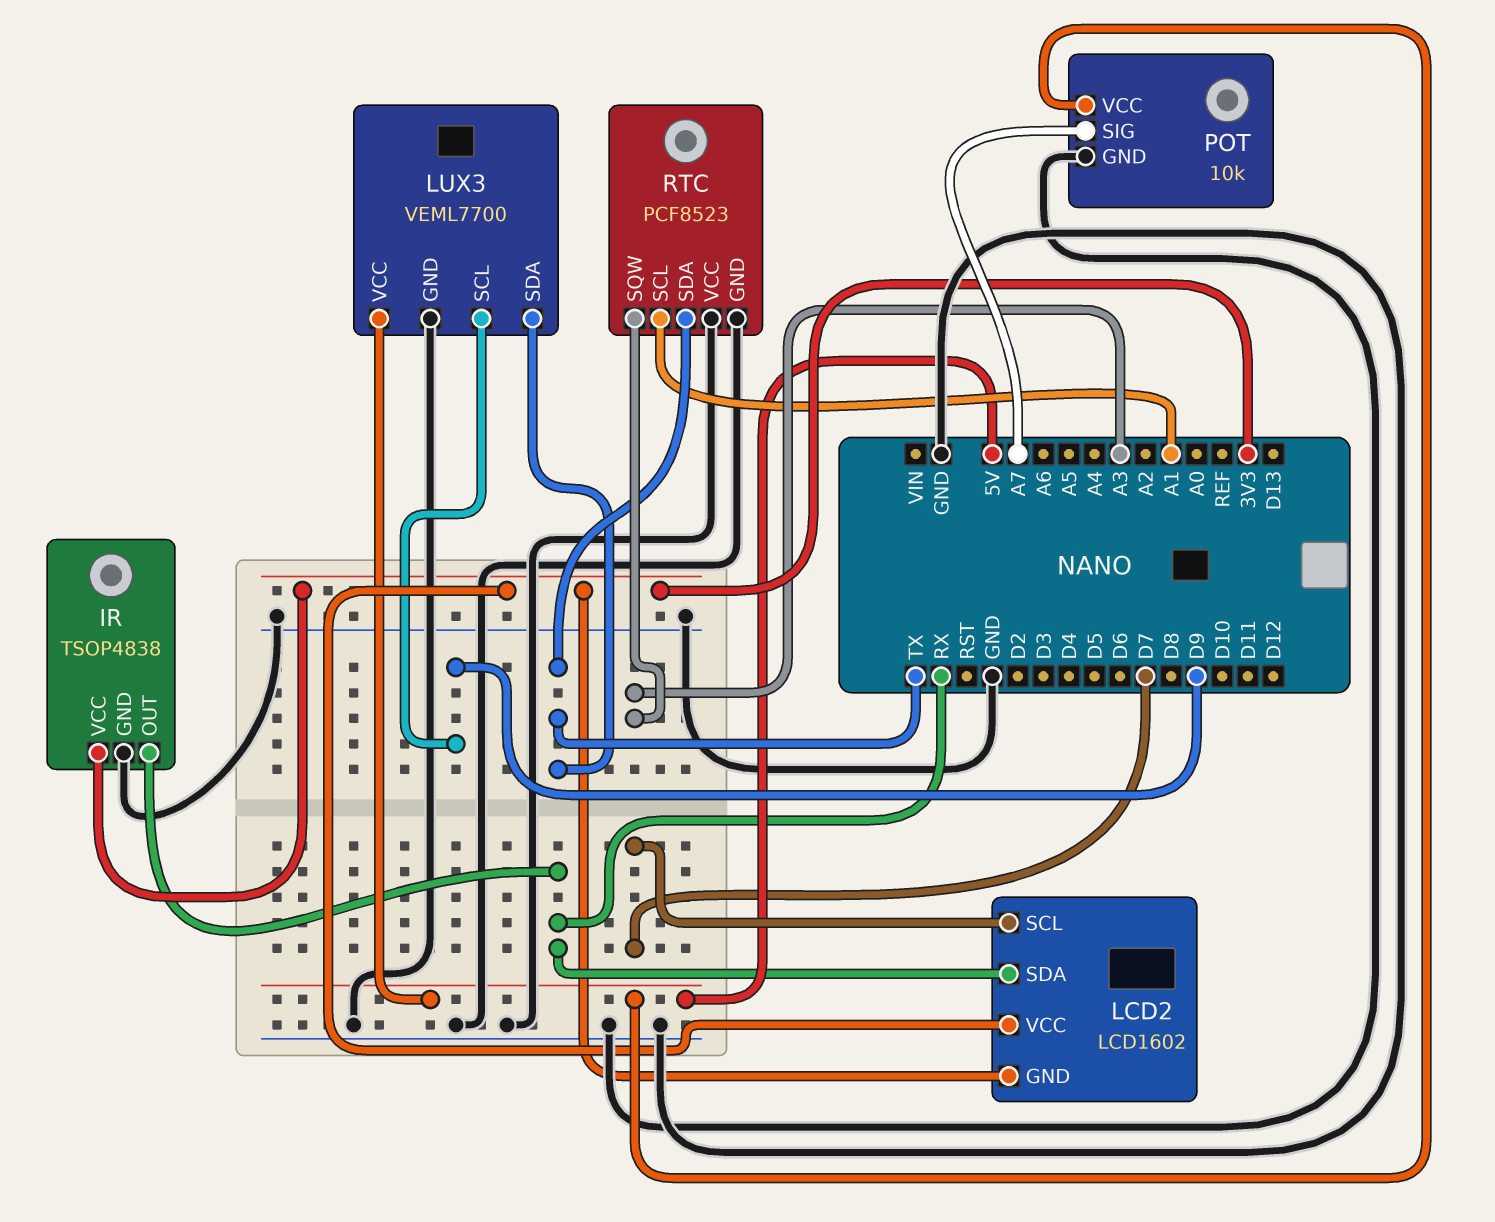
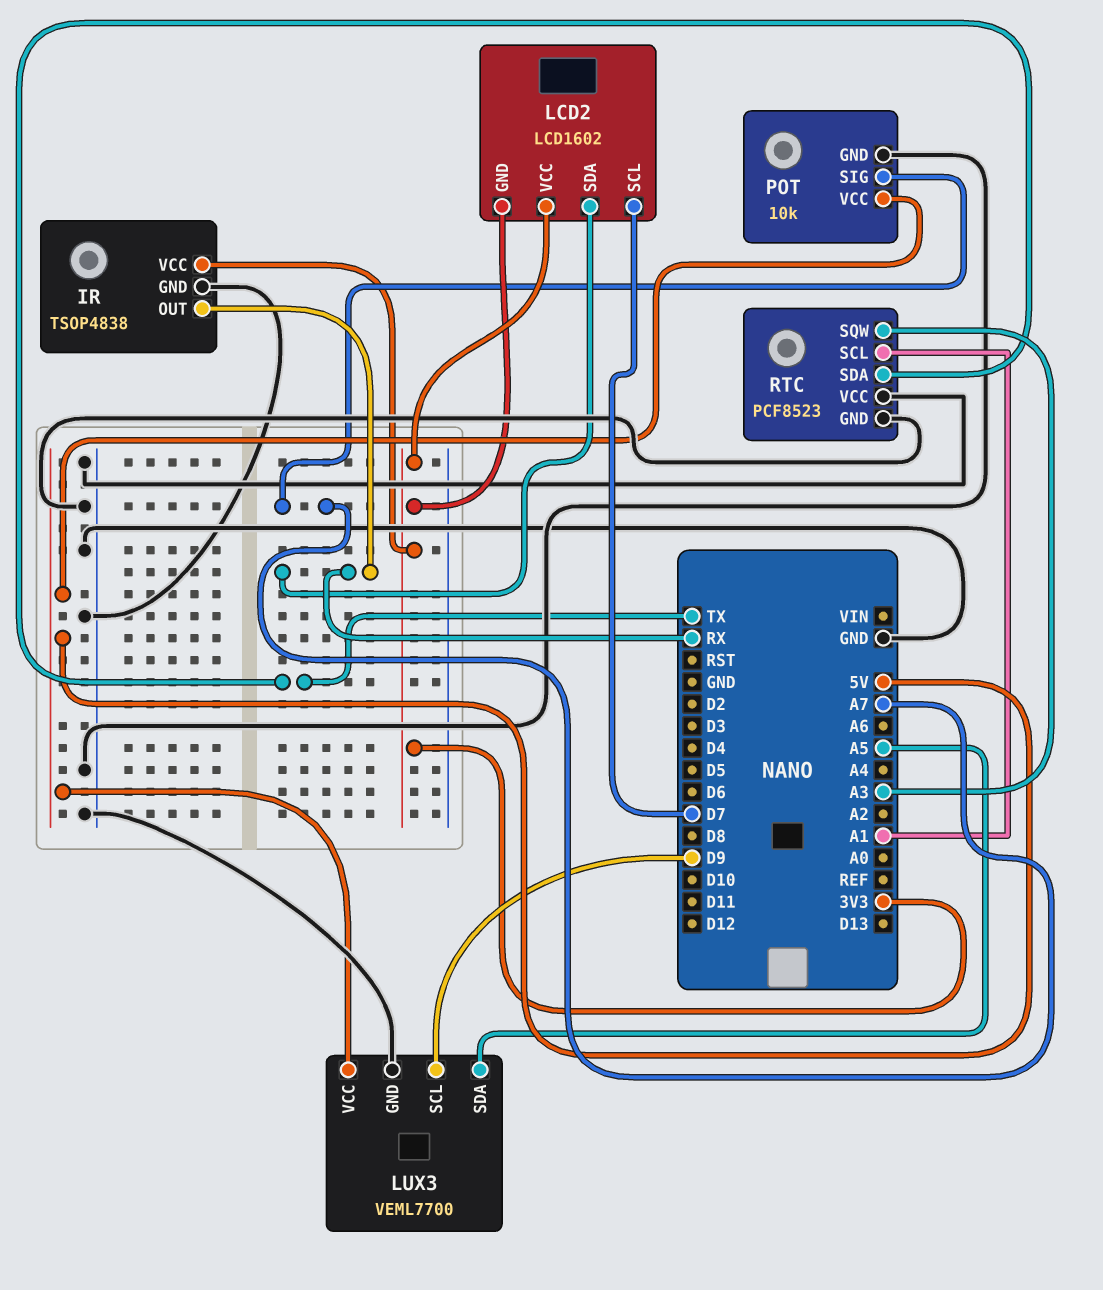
LUX3 pin SDA: TX -> A5

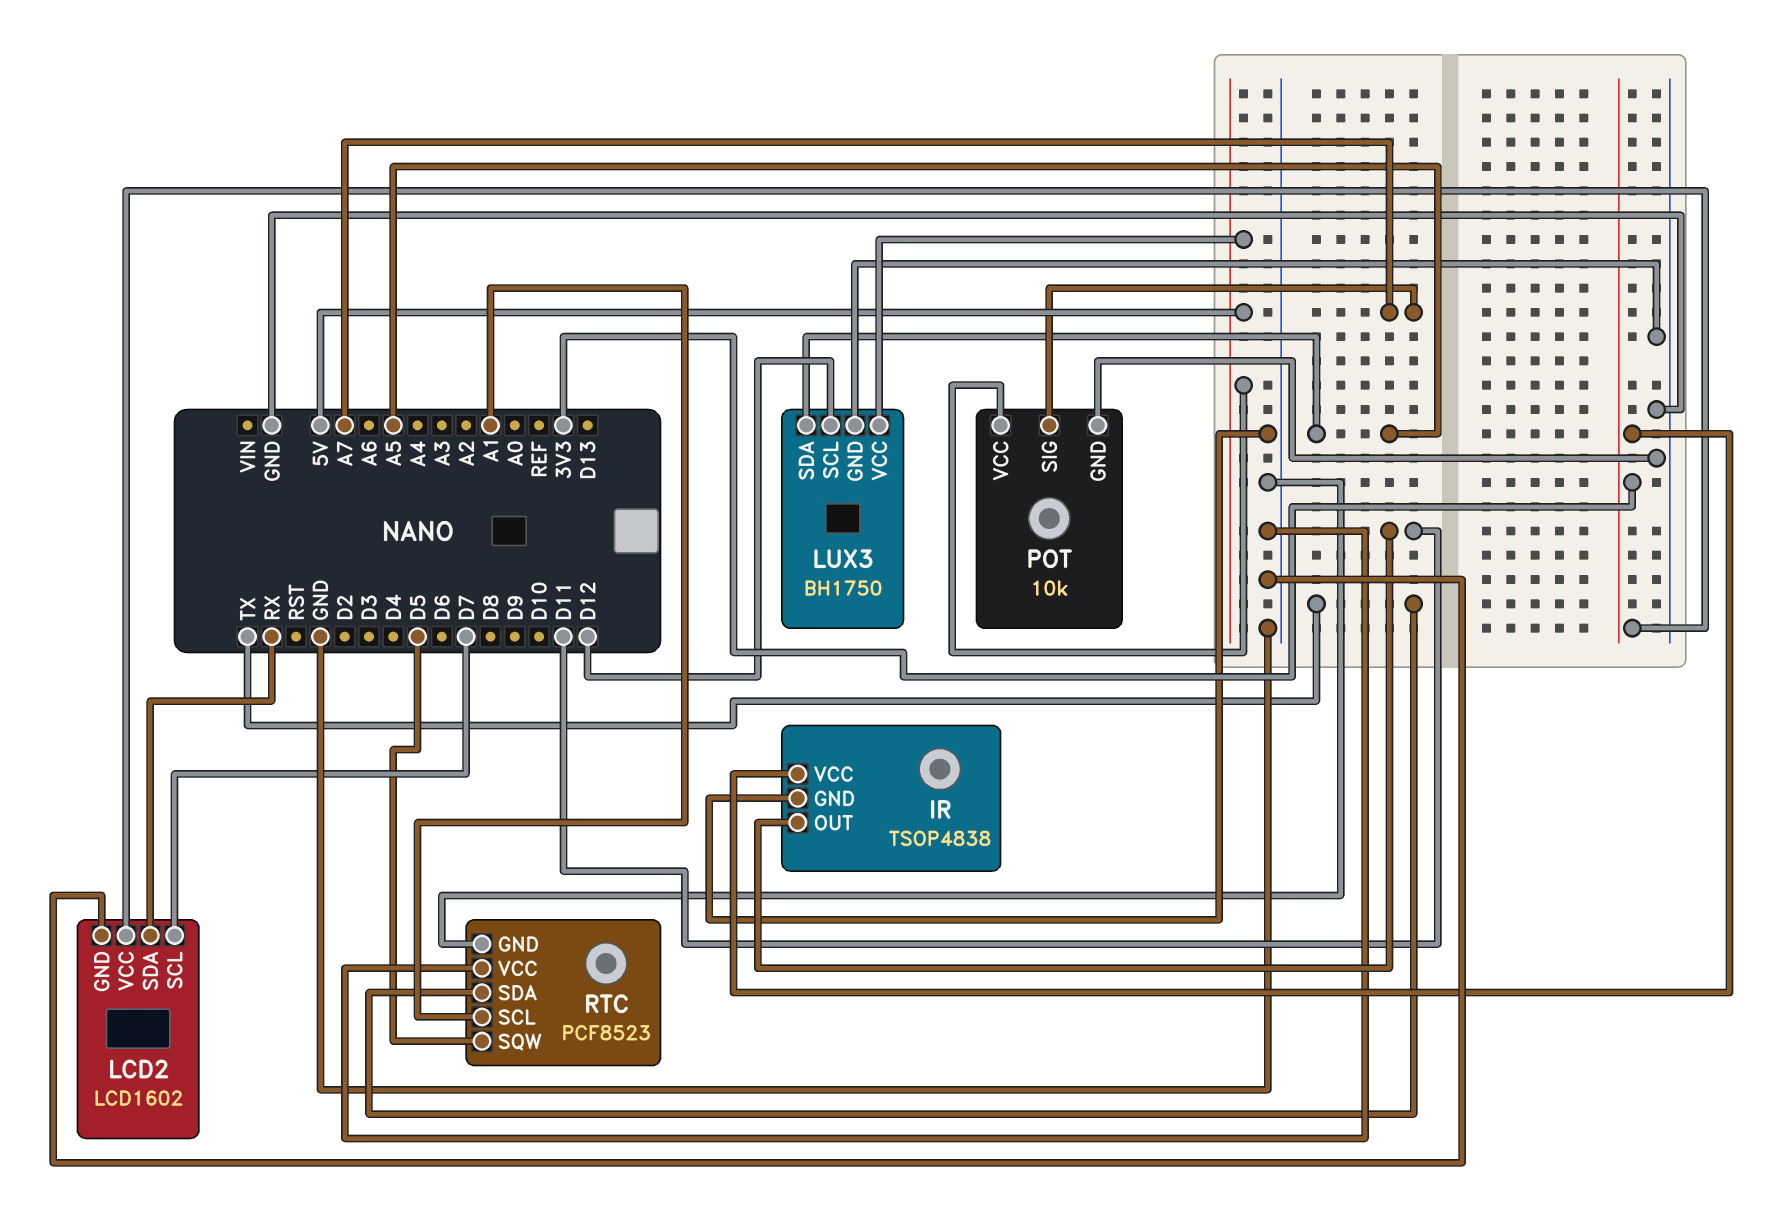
IR pin OUT: RX -> D11
LCD2 pin GND: 3V3 -> GND
LUX3: VEML7700 -> BH1750
LUX3 pin SCL: D9 -> D12
RTC pin SQW: A3 -> D5

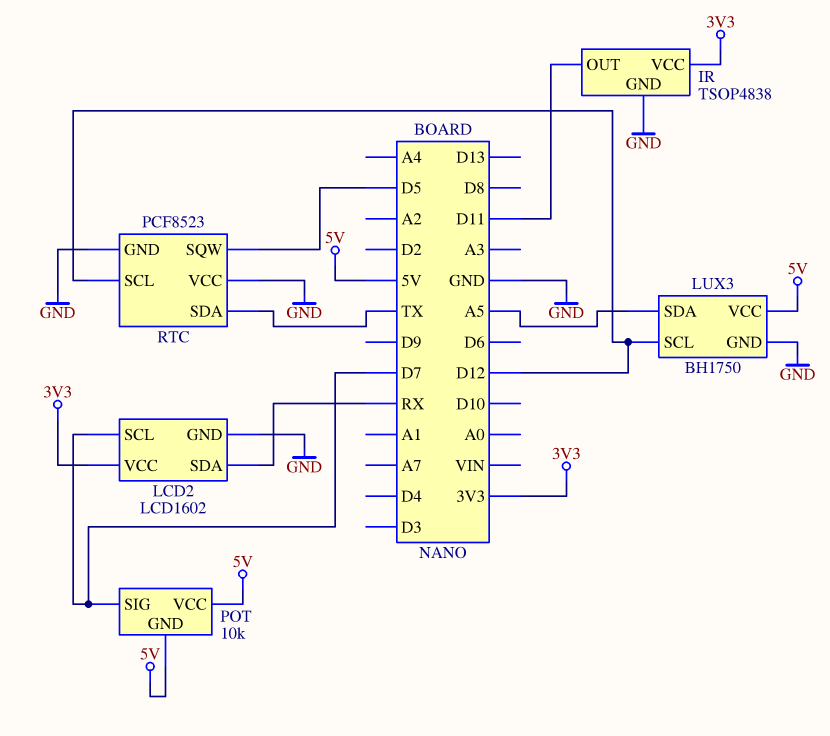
POT pin GND: GND -> 5V
POT pin SIG: A7 -> D7
RTC pin SCL: A1 -> D12

